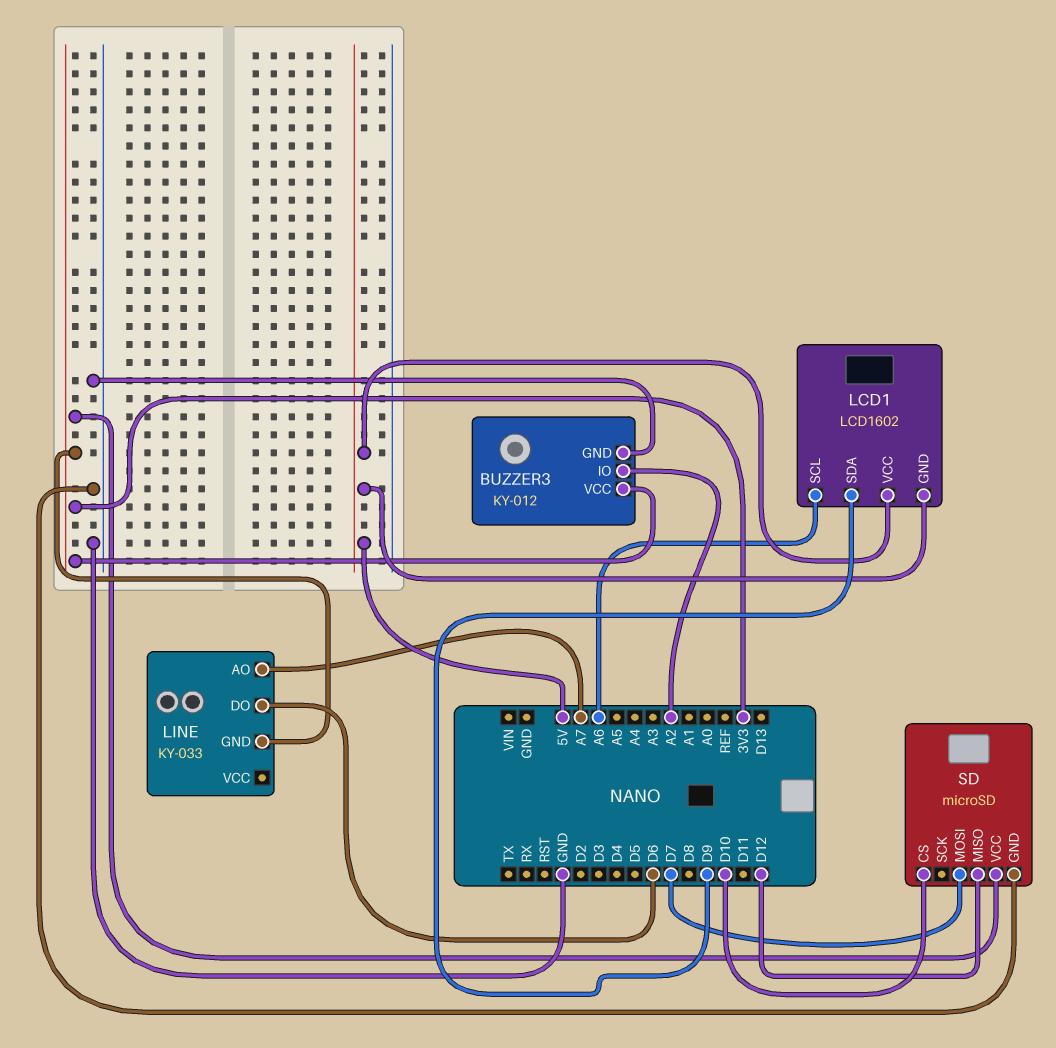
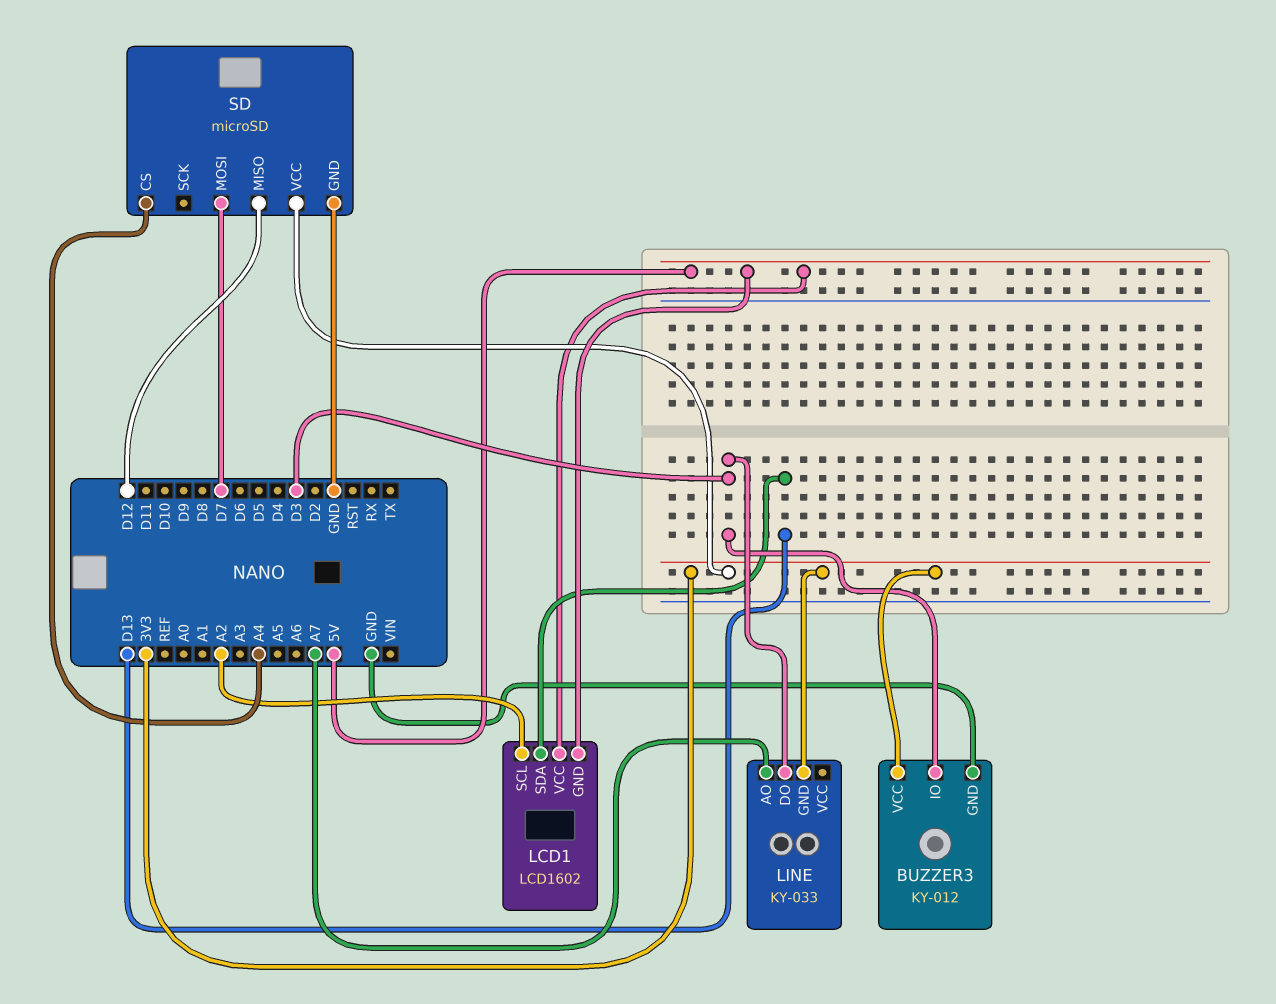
BUZZER3 pin IO: A2 -> D3
LCD1 pin SCL: A6 -> A2
LCD1 pin SDA: D9 -> D13
LINE pin DO: D6 -> D3
SD pin CS: D10 -> A4

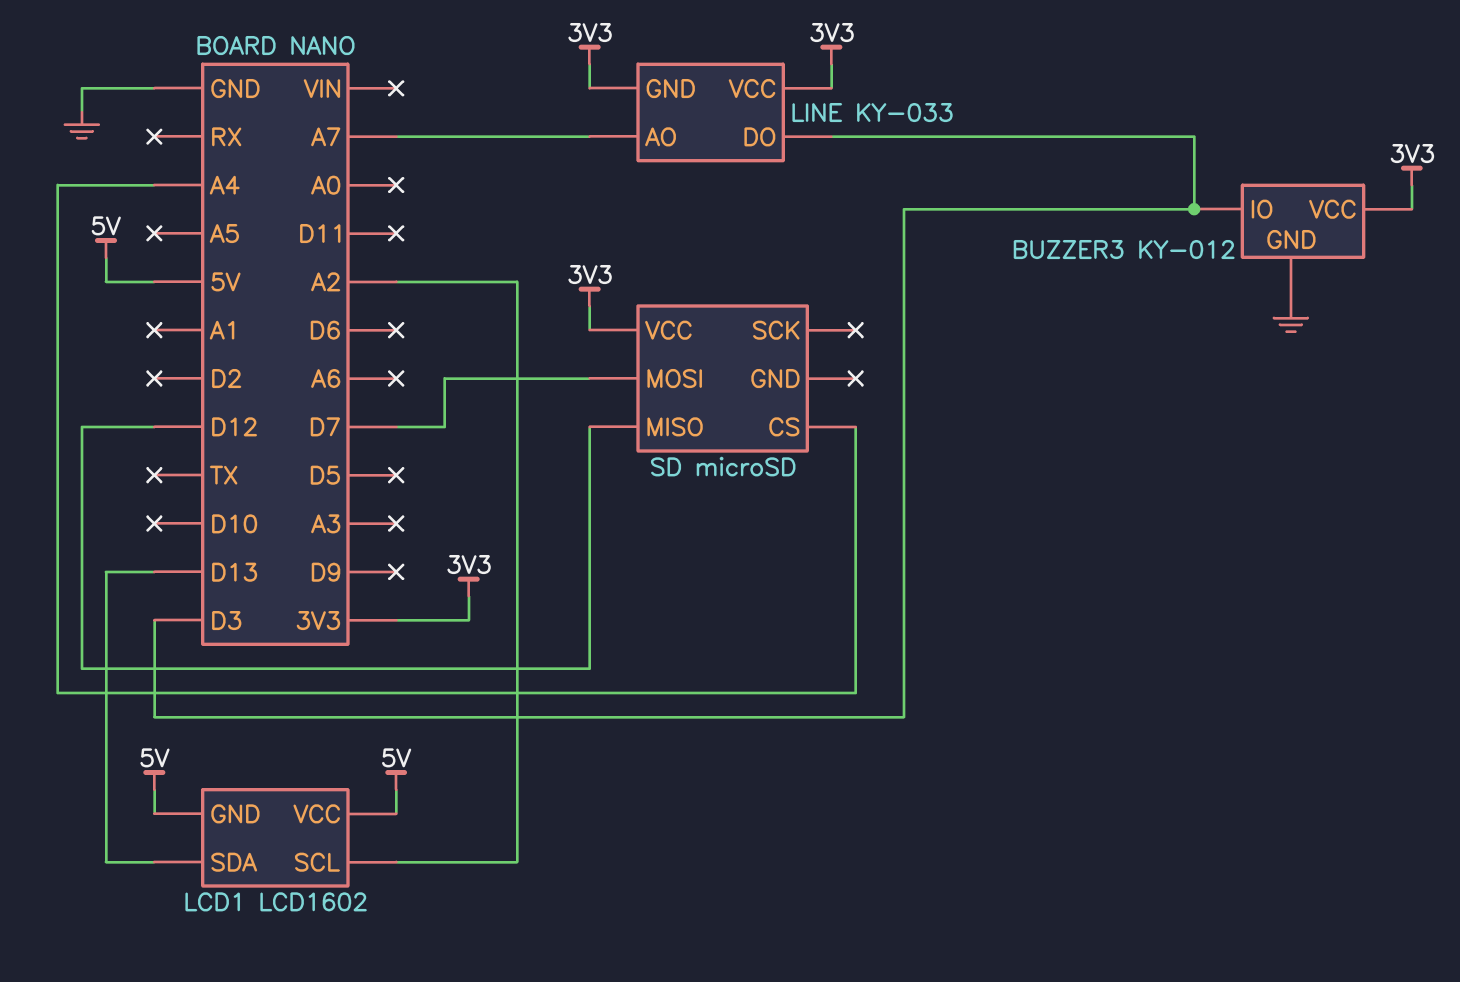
LINE pin VCC: none -> 3V3
SD pin GND: GND -> none

